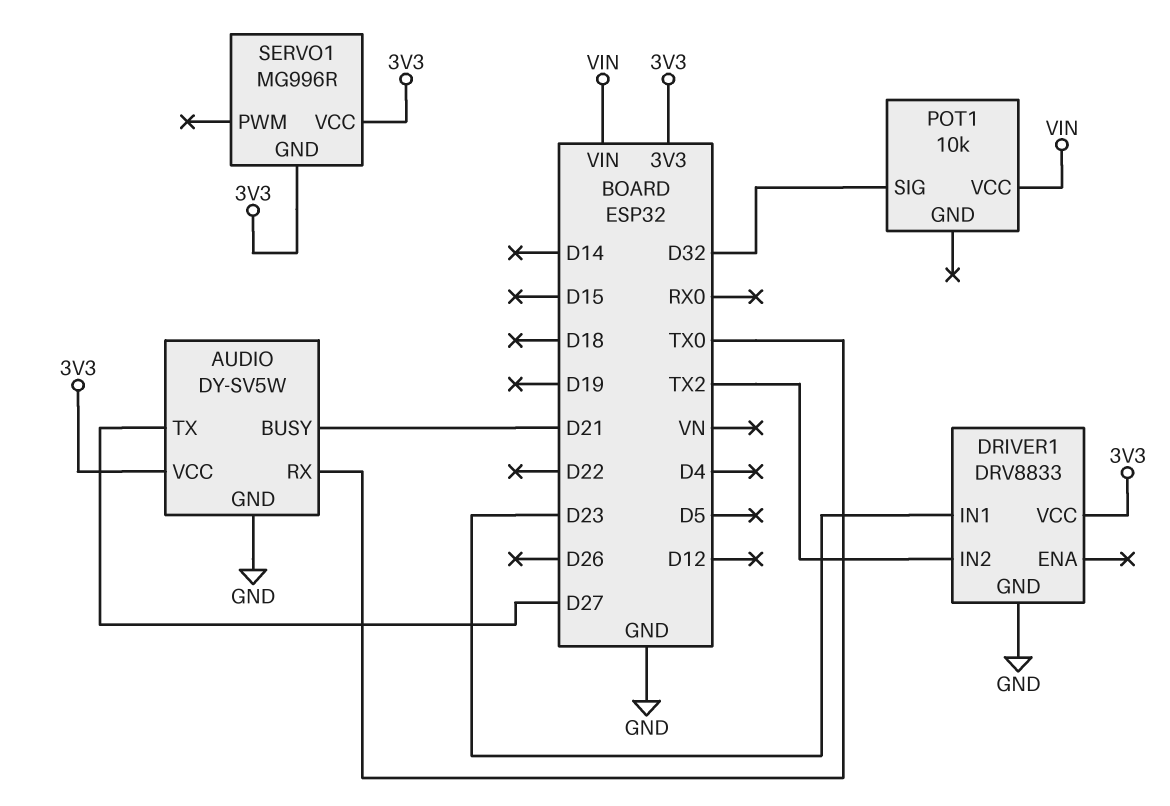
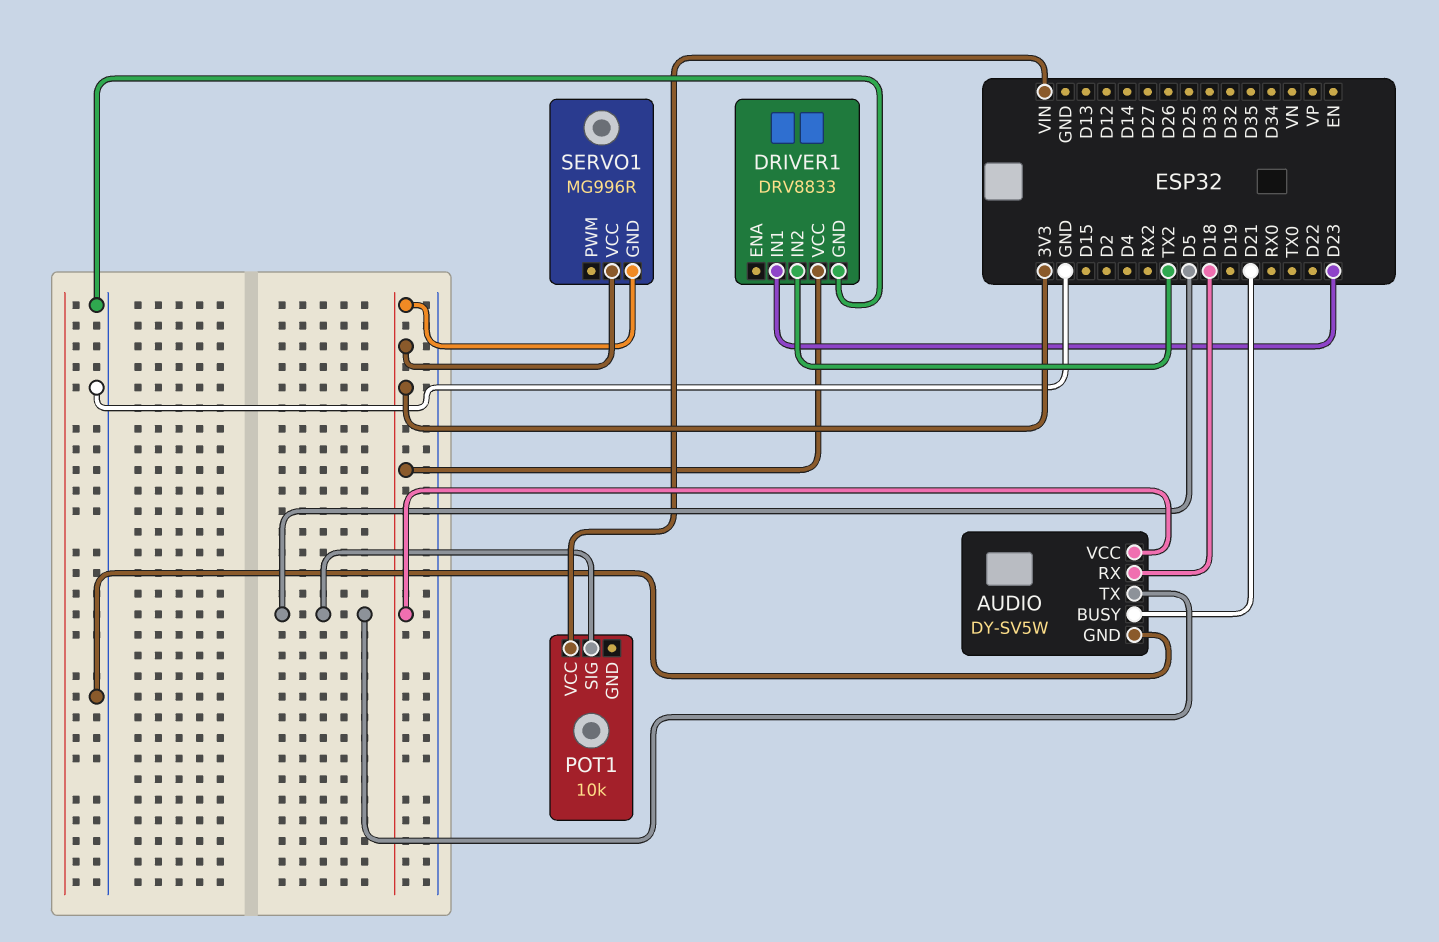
AUDIO pin RX: TX0 -> D18
AUDIO pin TX: D27 -> D5
POT1 pin SIG: D32 -> D5

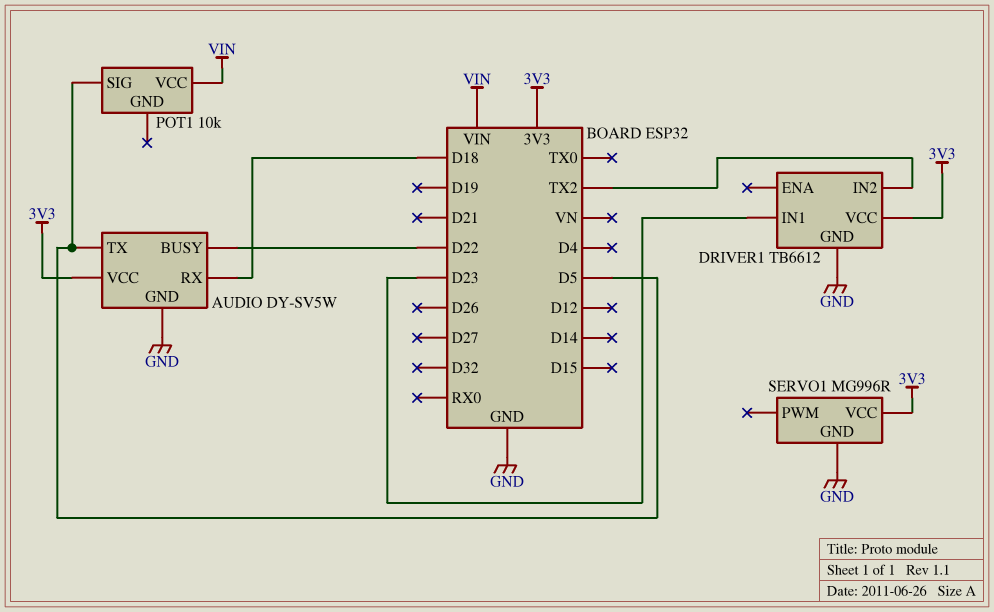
AUDIO pin BUSY: D21 -> D22
DRIVER1: DRV8833 -> TB6612
SERVO1 pin GND: 3V3 -> GND

